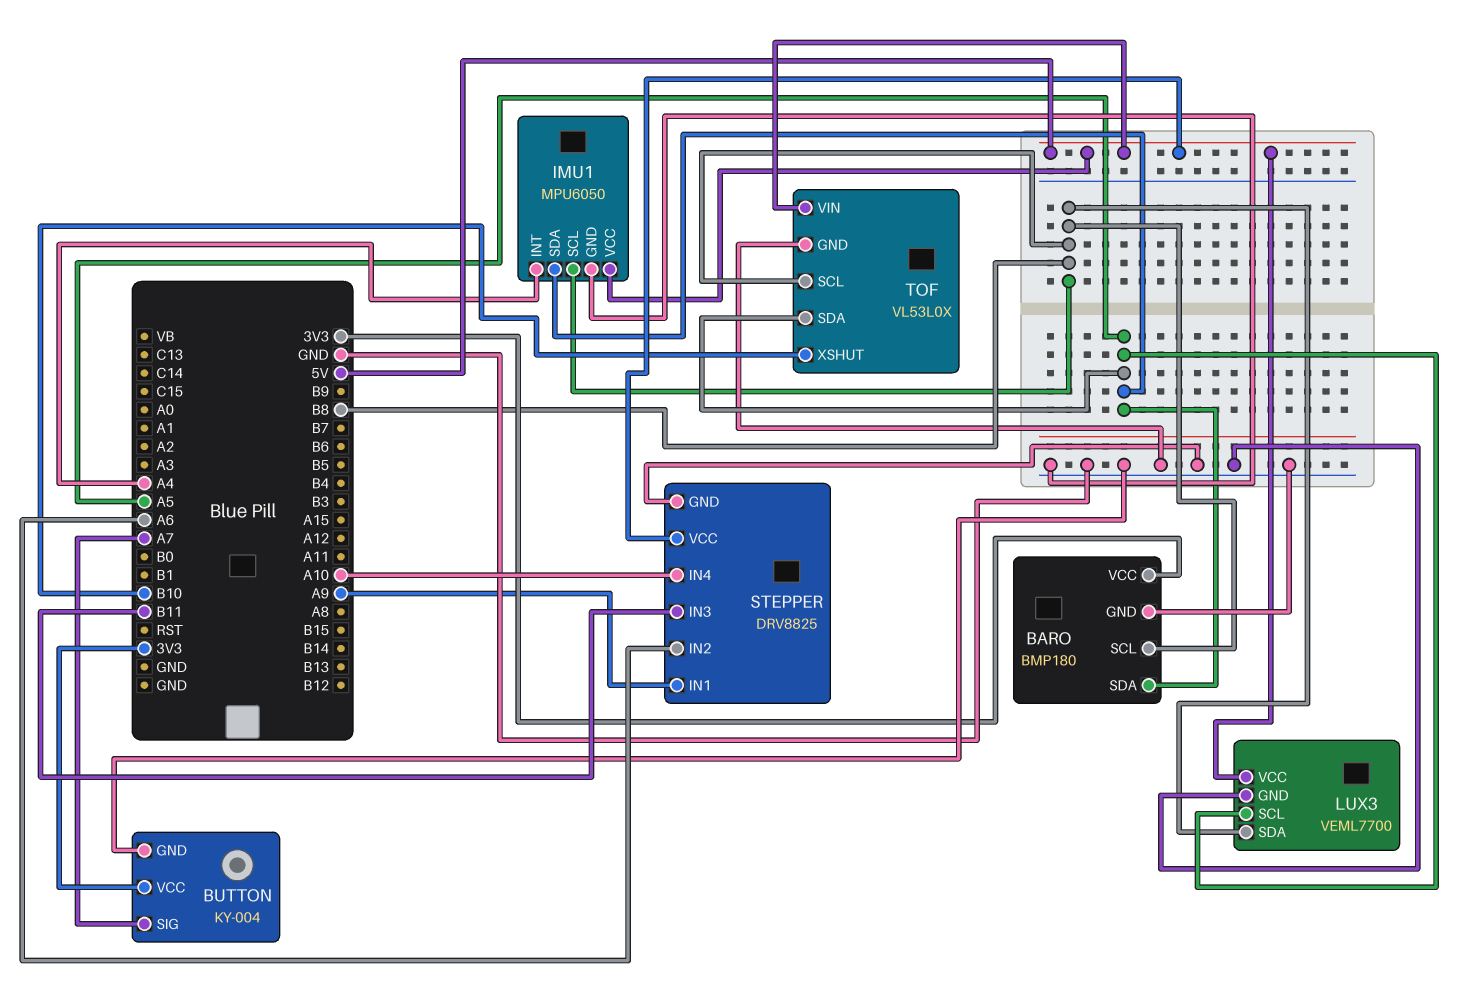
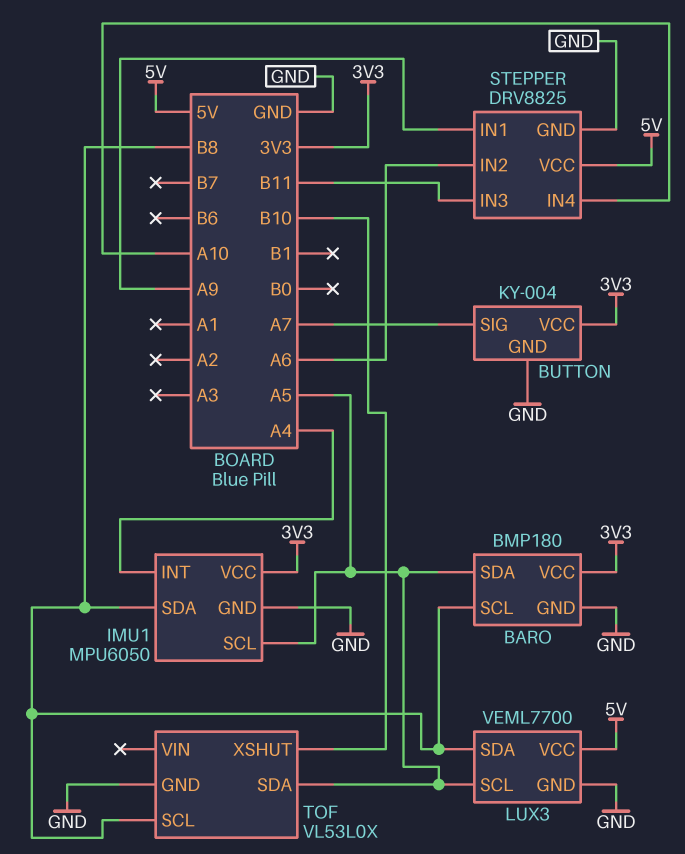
IMU1 pin SCL: B8 -> A5
IMU1 pin SDA: A5 -> B8
IMU1 pin VCC: 5V -> 3V3
TOF pin VIN: 5V -> none

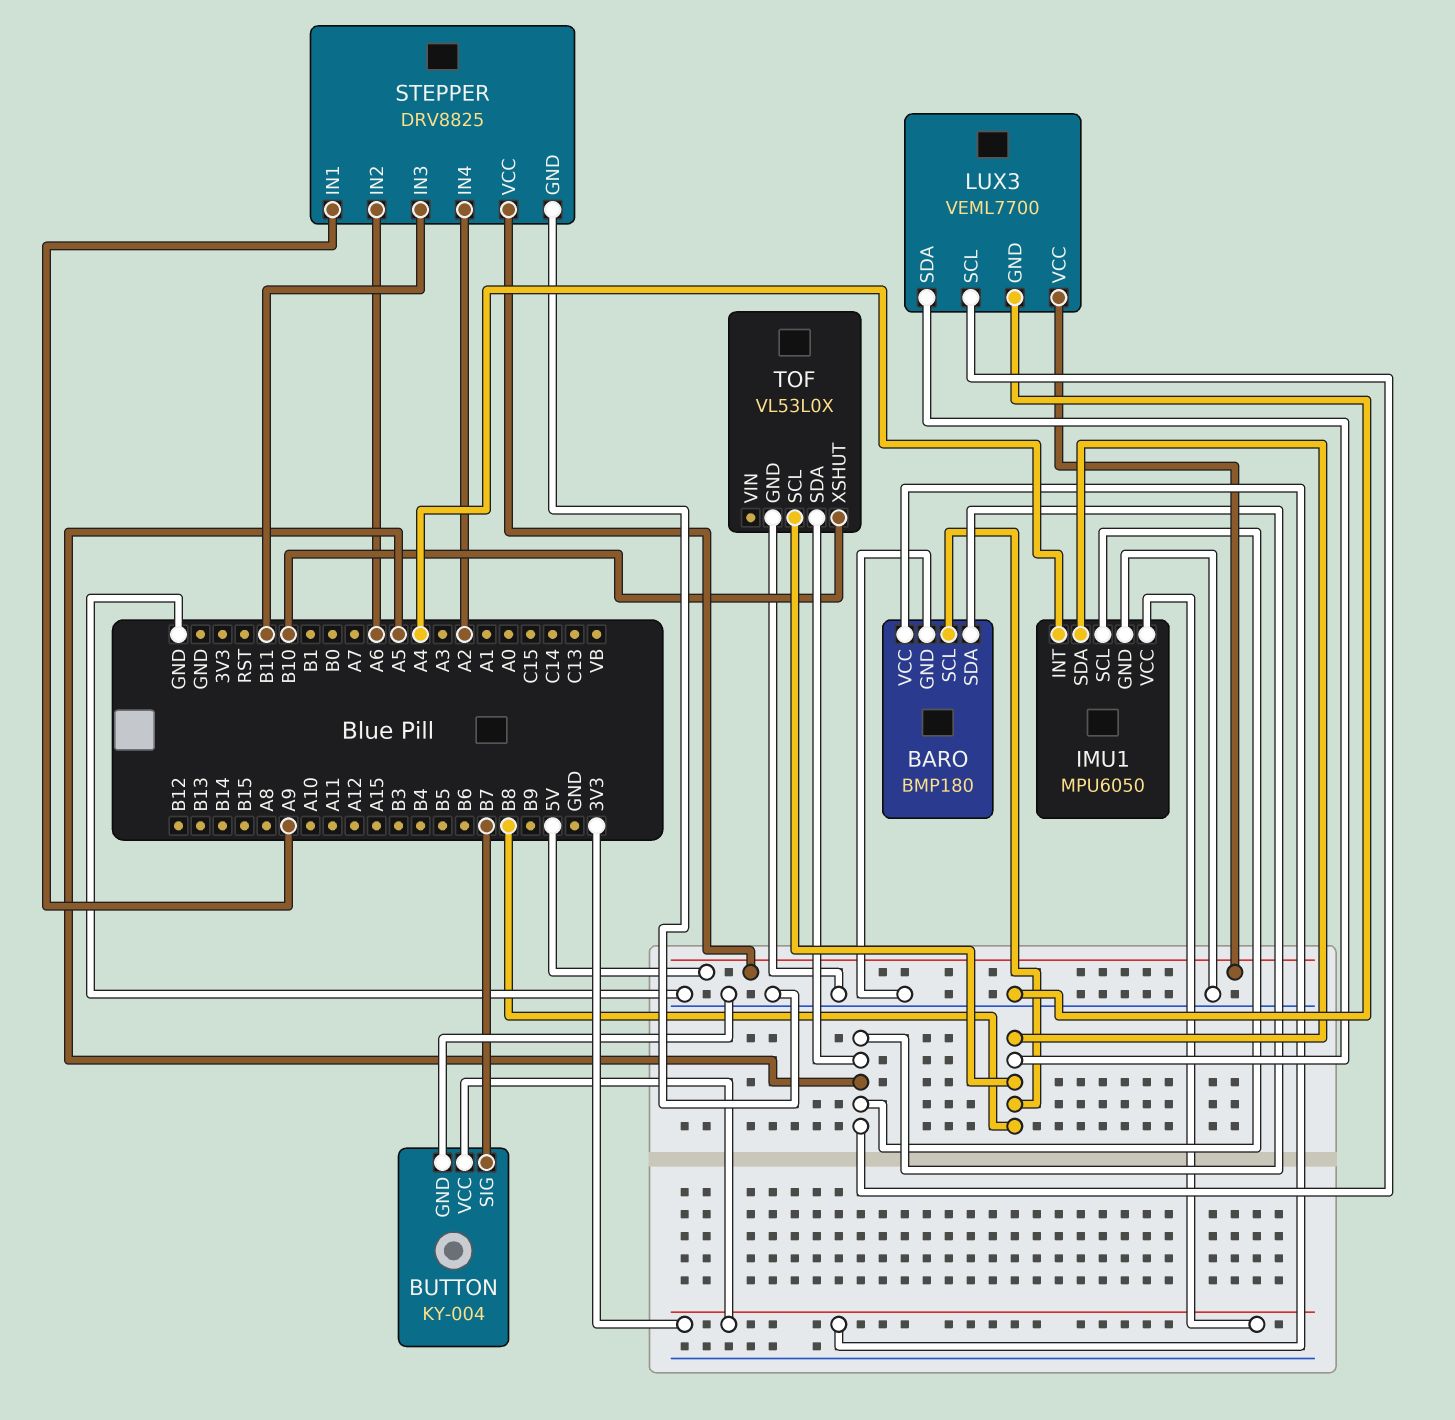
BUTTON pin SIG: A7 -> B7
STEPPER pin IN4: A10 -> A2

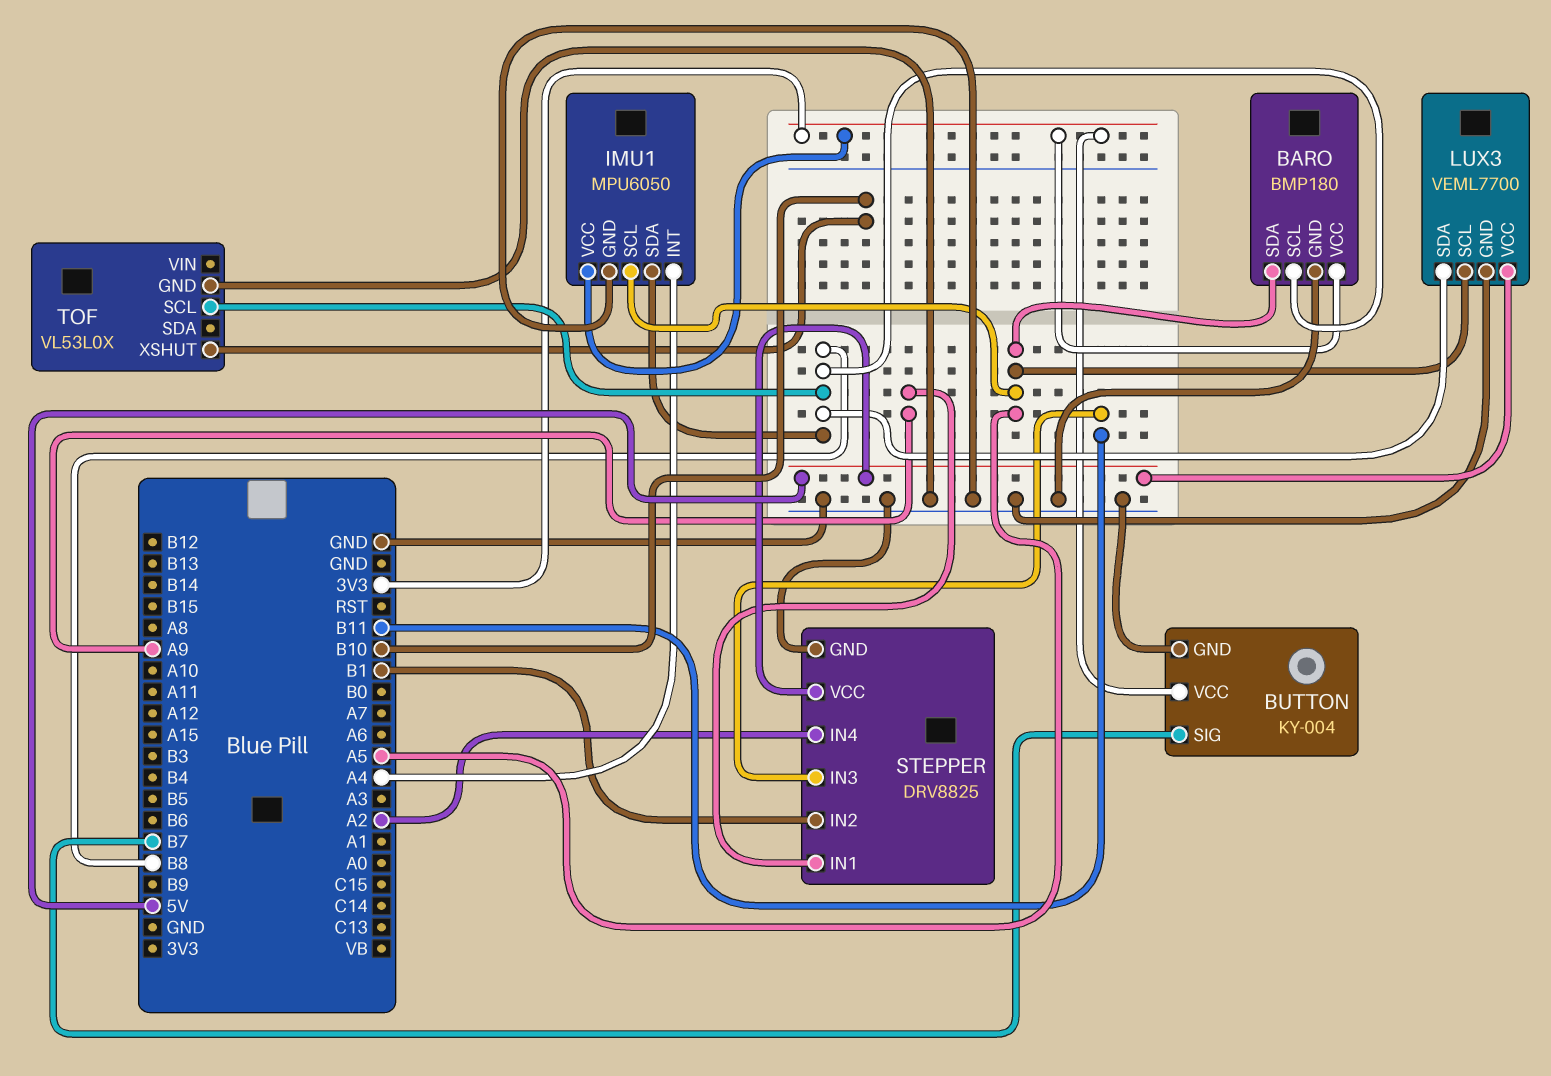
STEPPER pin IN2: A6 -> B1
TOF pin SDA: A5 -> none

